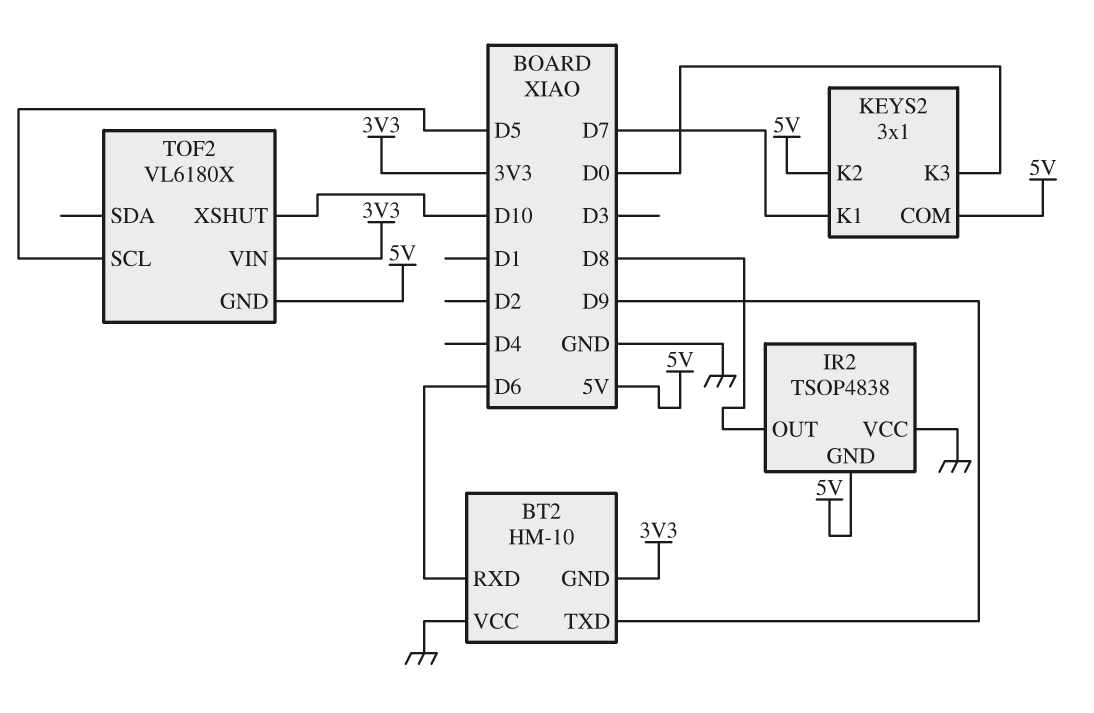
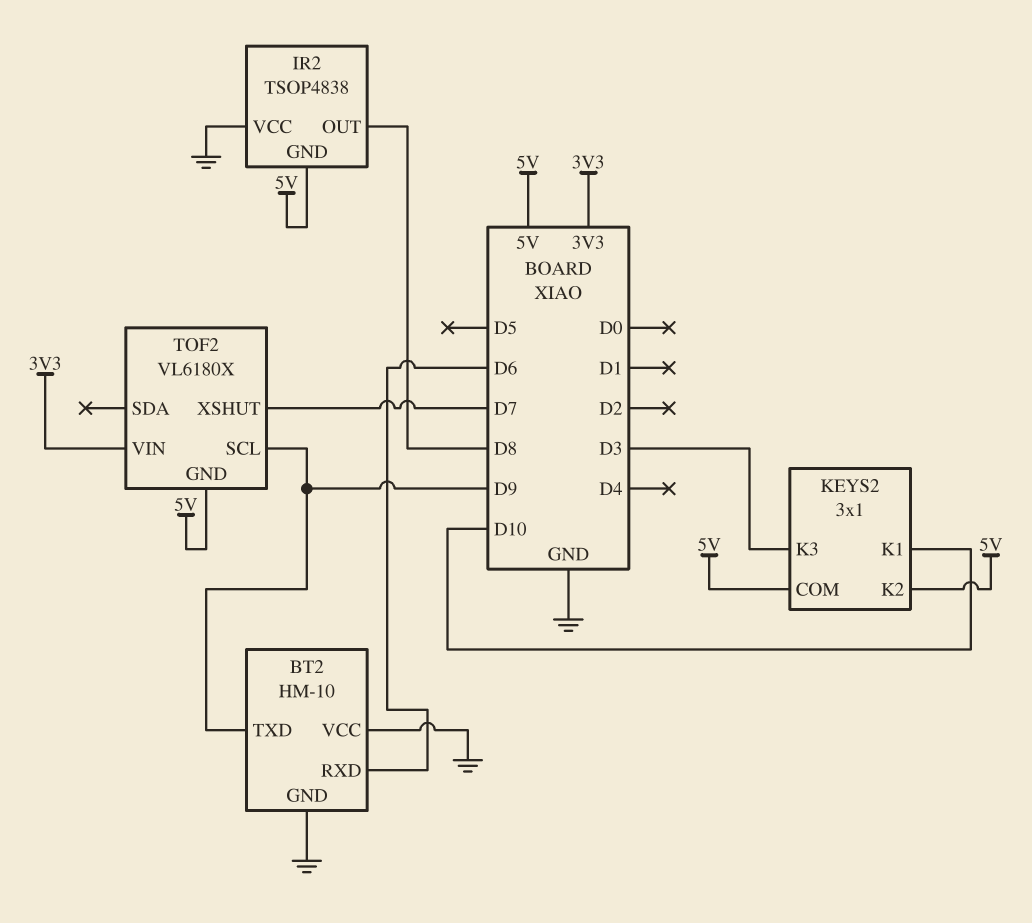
BT2 pin GND: 3V3 -> GND
KEYS2 pin K1: D7 -> D10
KEYS2 pin K3: D0 -> D3
TOF2 pin SCL: D5 -> D9
TOF2 pin XSHUT: D10 -> D7

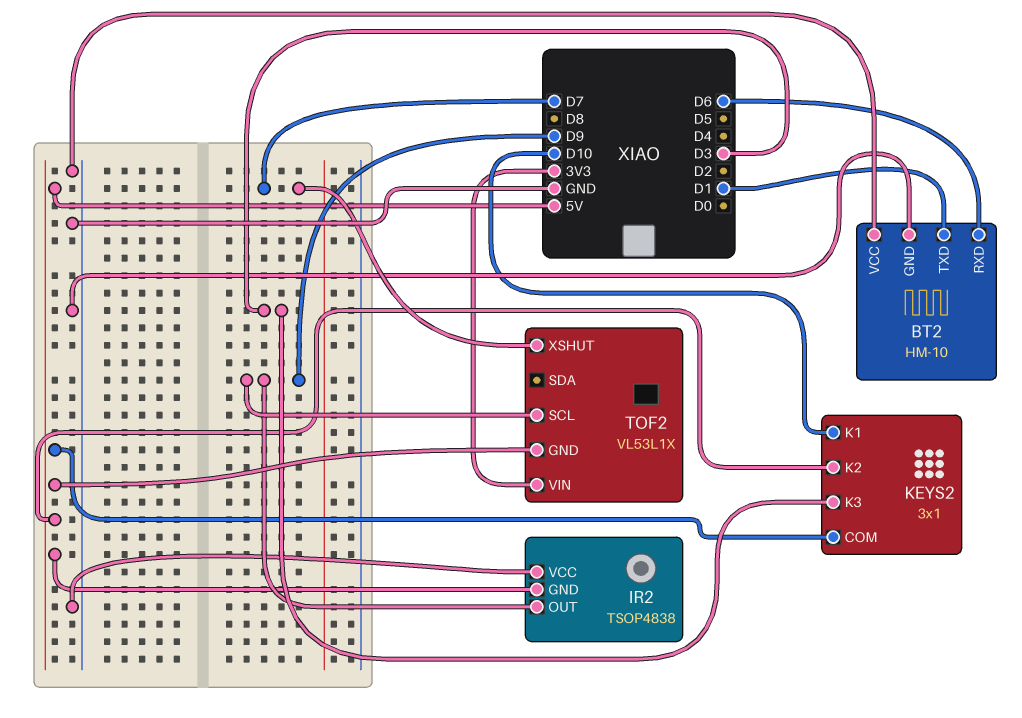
BT2 pin TXD: D9 -> D1
IR2 pin OUT: D8 -> D9
TOF2: VL6180X -> VL53L1X

